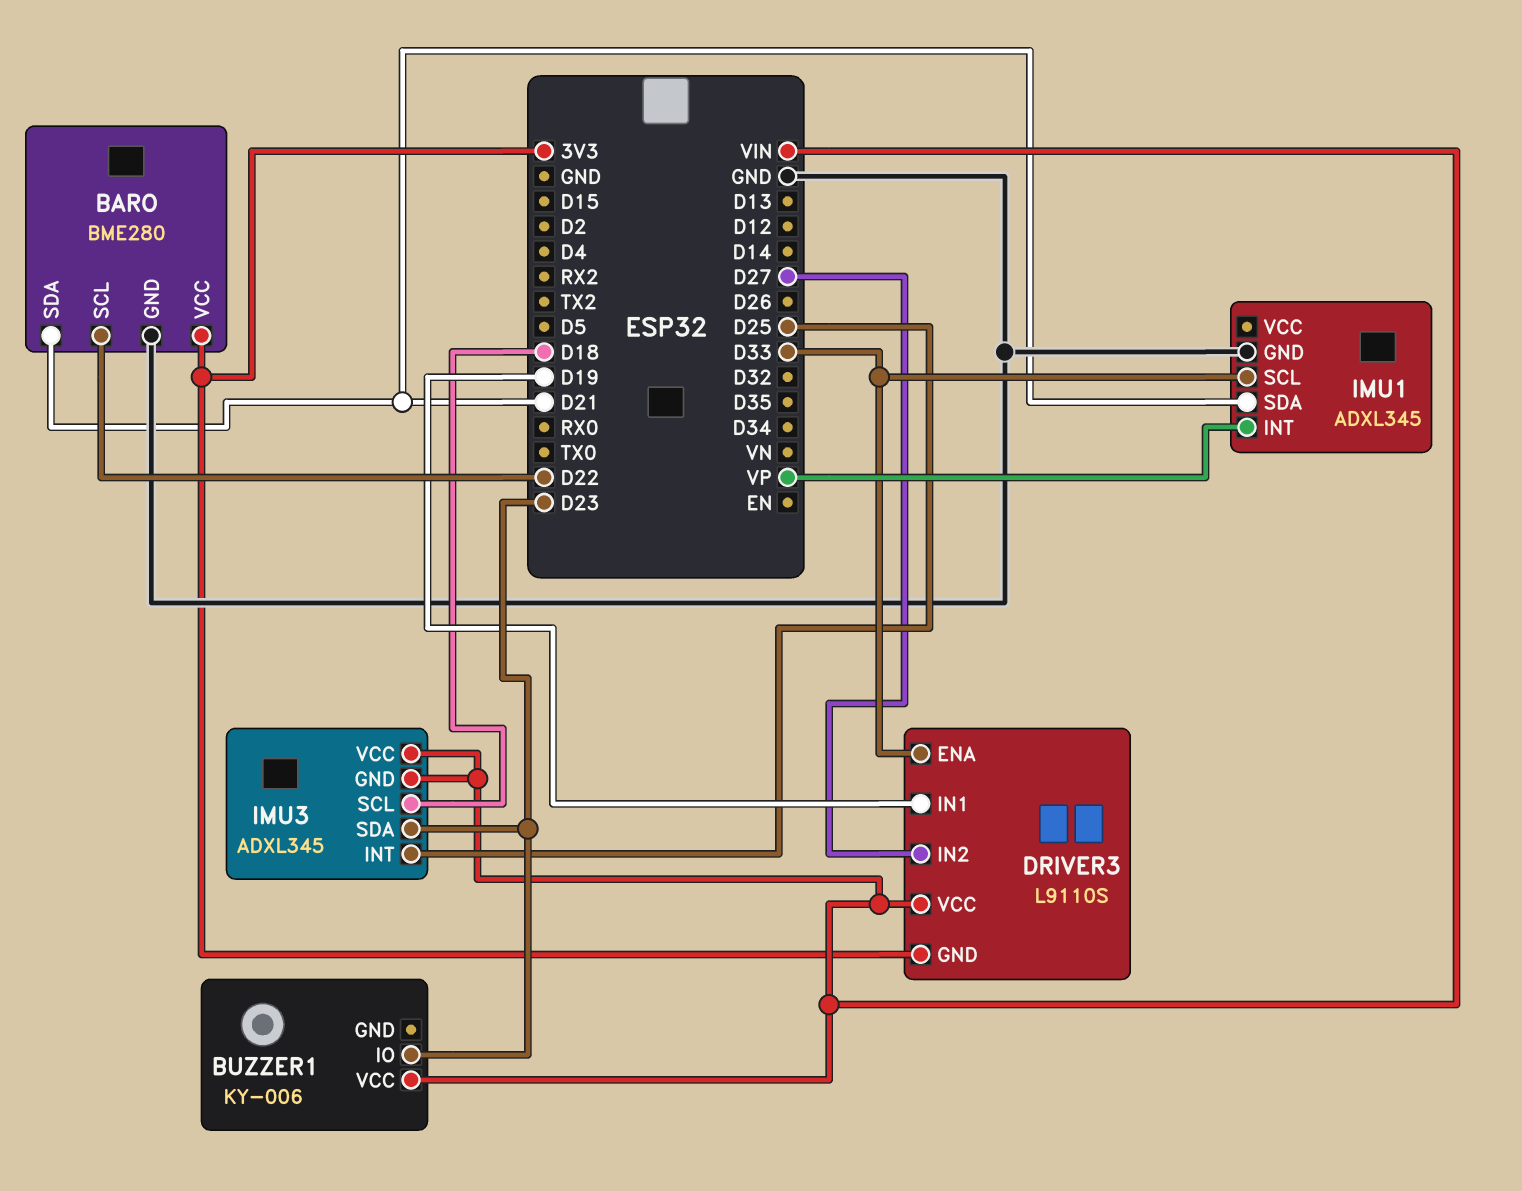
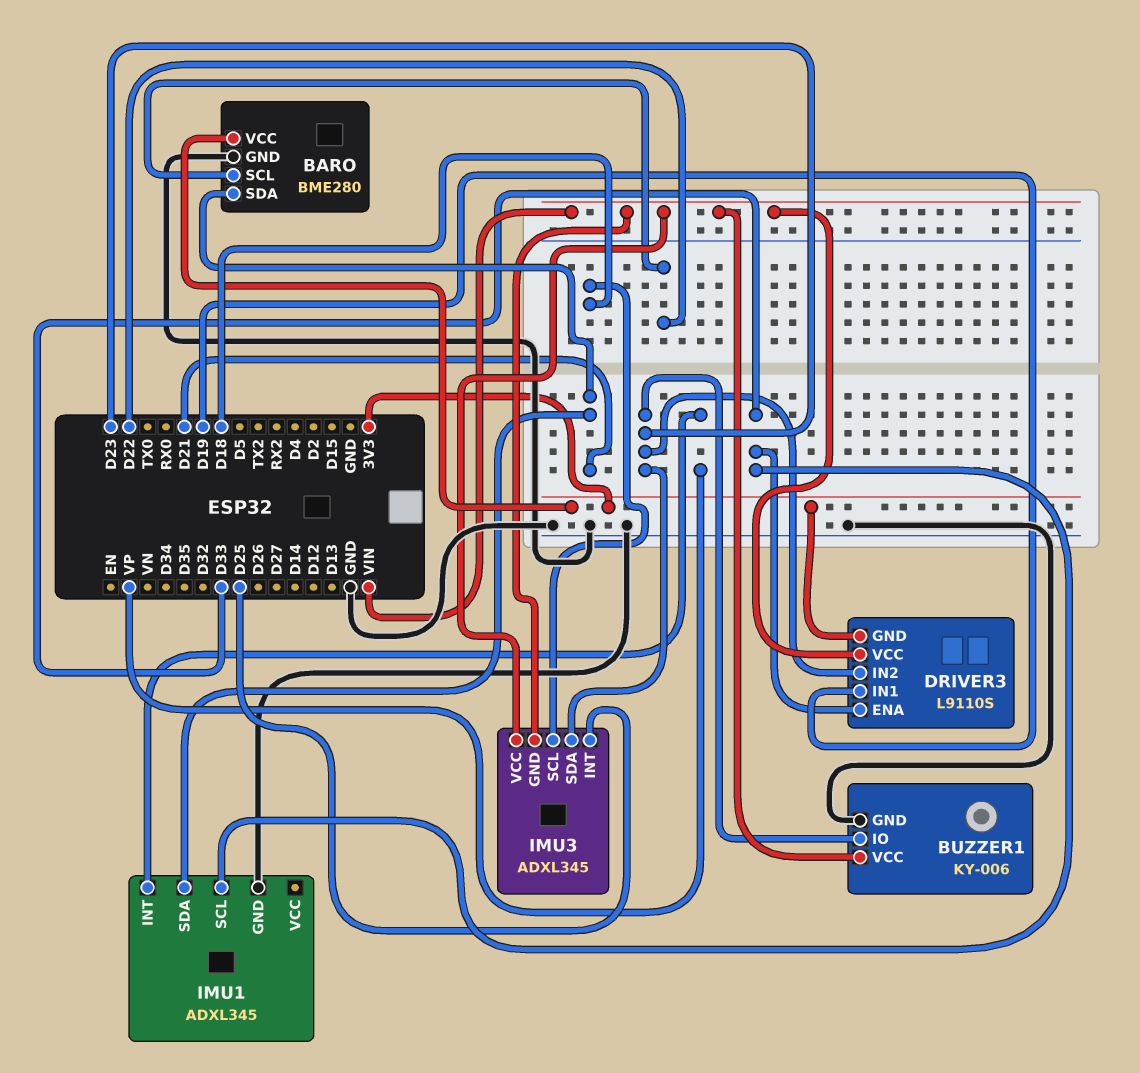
BUZZER1 pin GND: none -> GND
DRIVER3 pin IN2: D27 -> D23

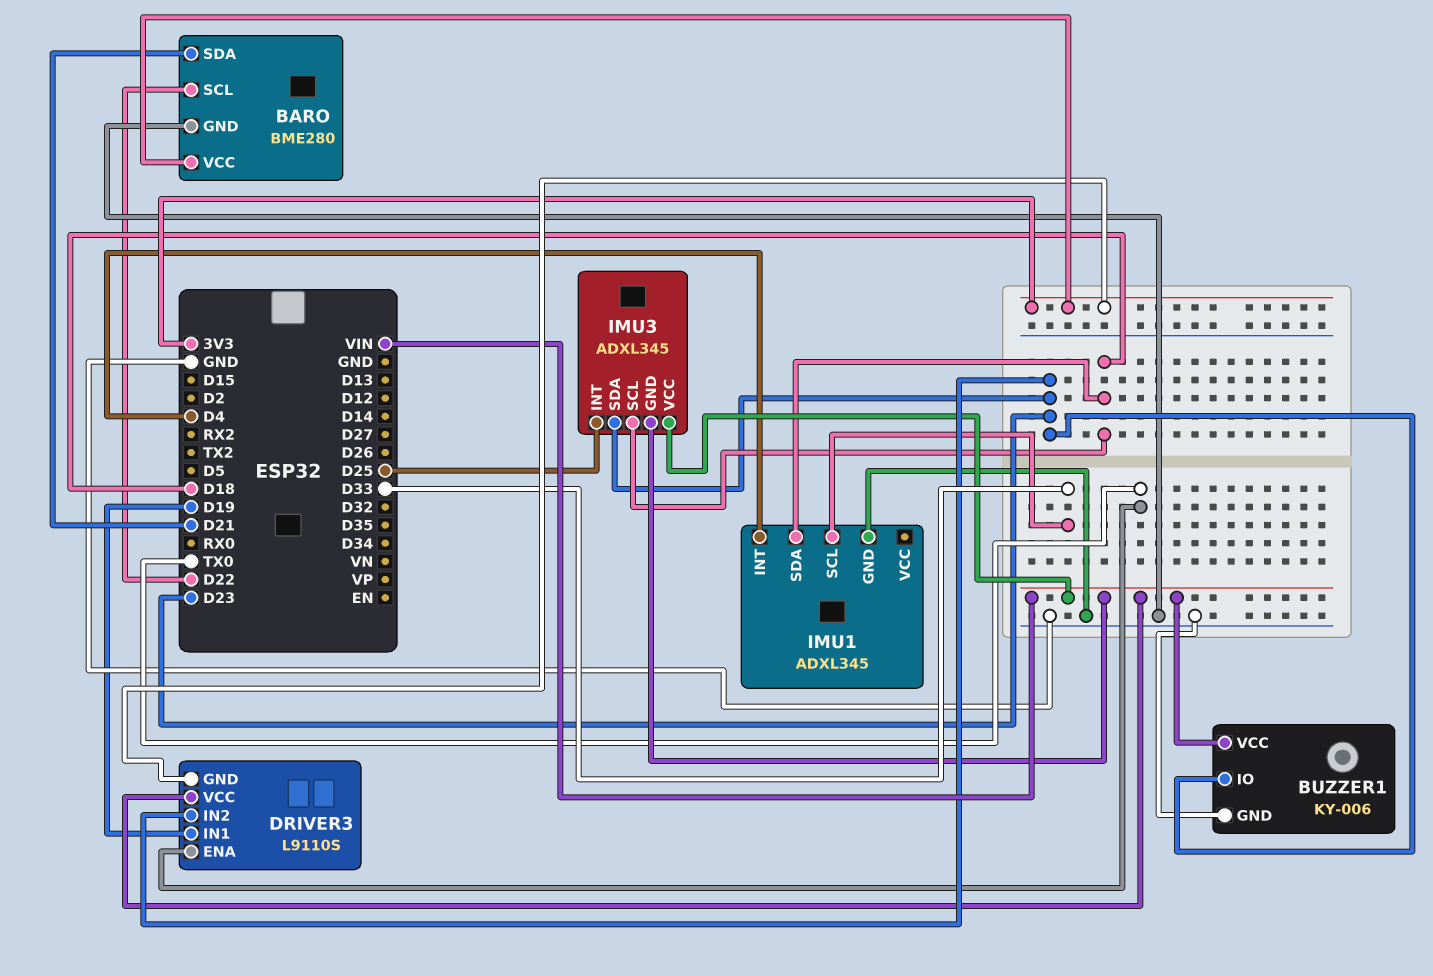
DRIVER3 pin ENA: D33 -> TX0
IMU1 pin INT: VP -> D4
IMU1 pin SDA: D21 -> D18

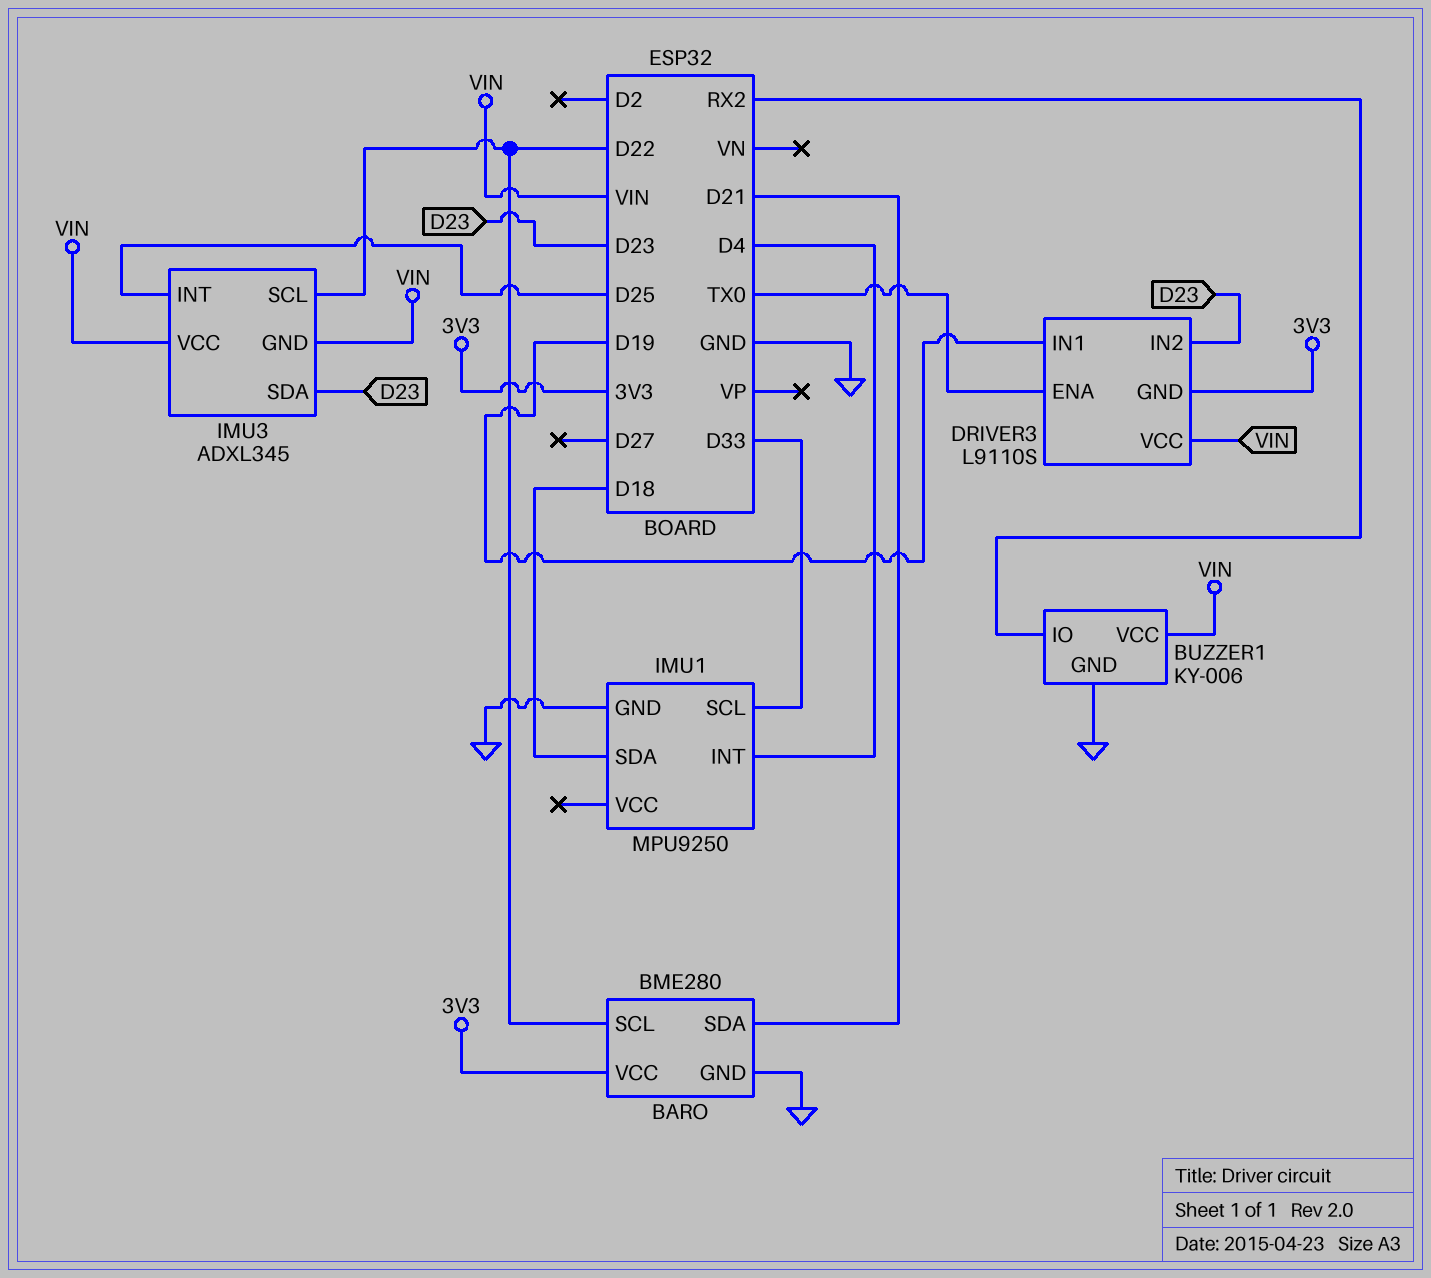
BUZZER1 pin IO: D23 -> RX2
IMU1: ADXL345 -> MPU9250
IMU3 pin SCL: D18 -> D22

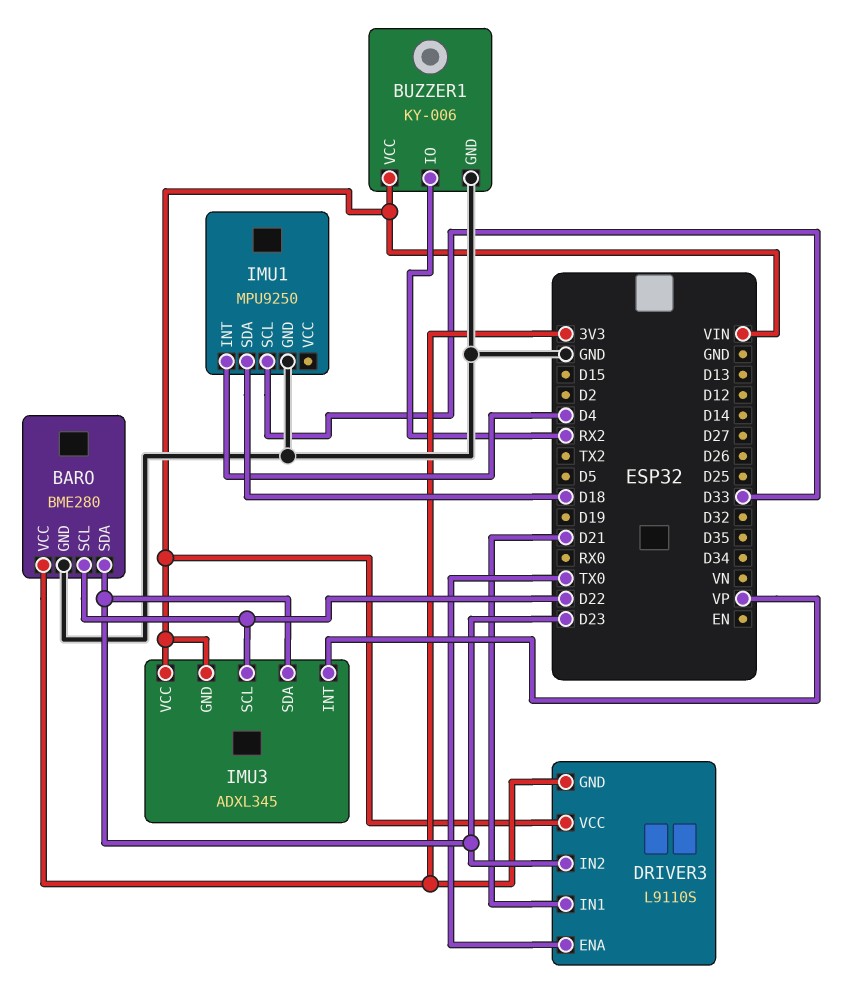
BARO pin SDA: D21 -> D23
DRIVER3 pin IN1: D19 -> D21
IMU3 pin INT: D25 -> VP

